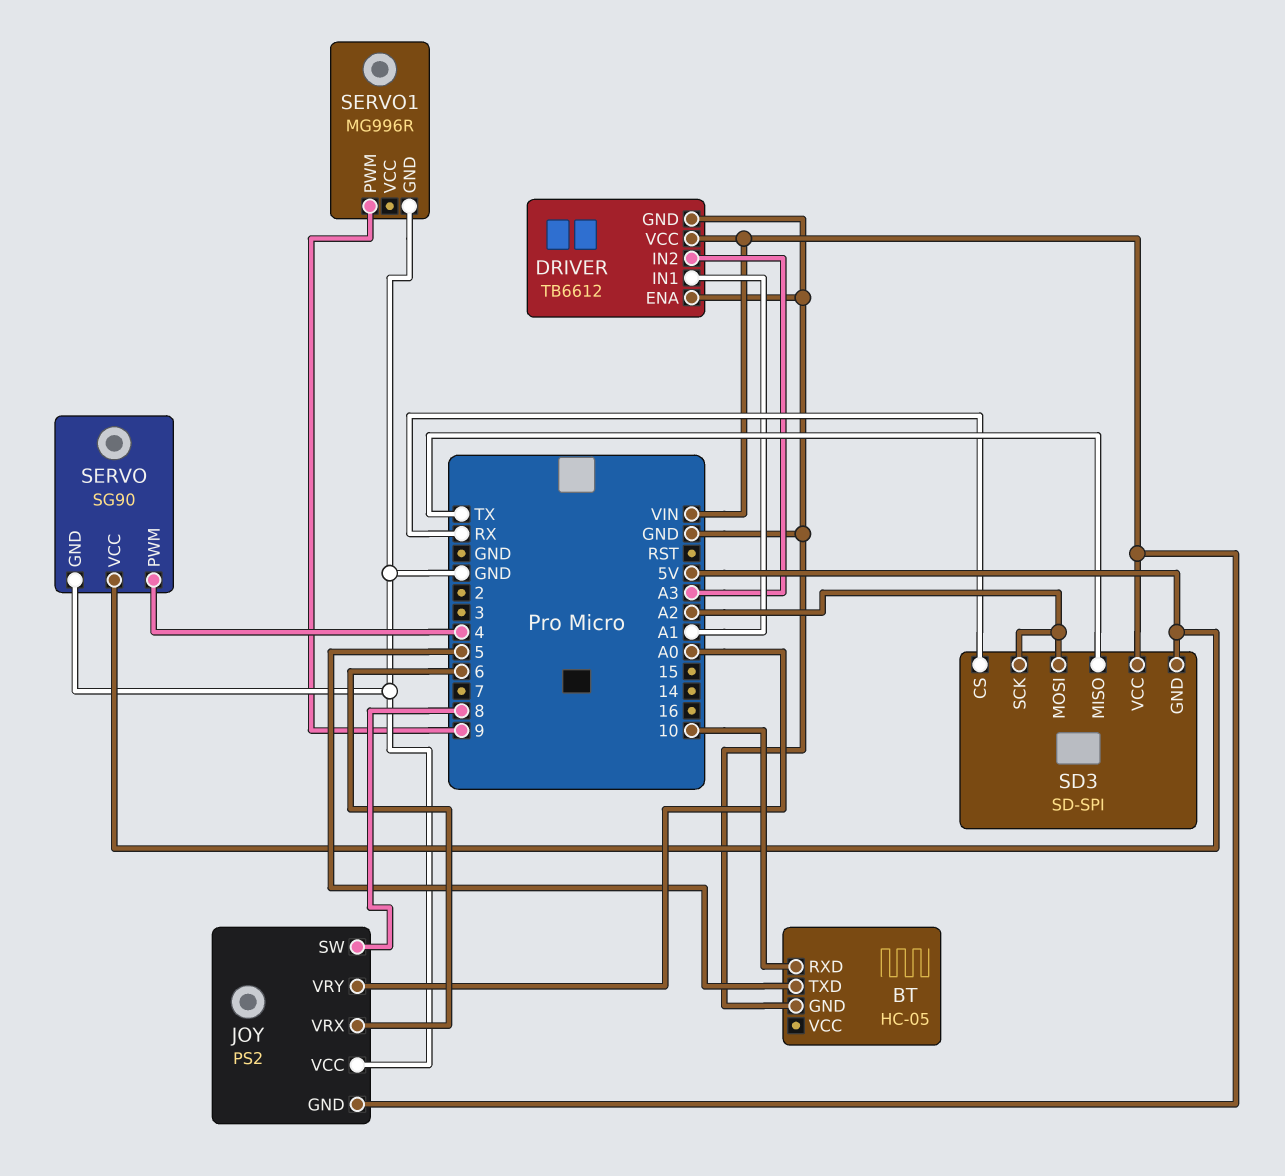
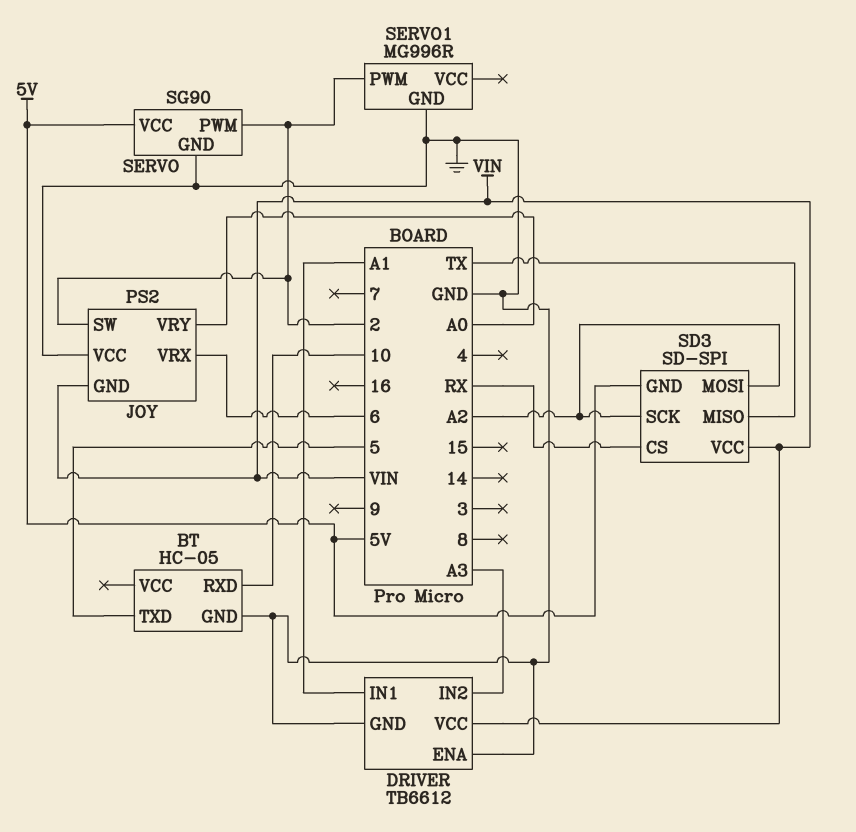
JOY pin SW: 8 -> 2
SERVO pin PWM: 4 -> 2
SERVO1 pin PWM: 9 -> 2

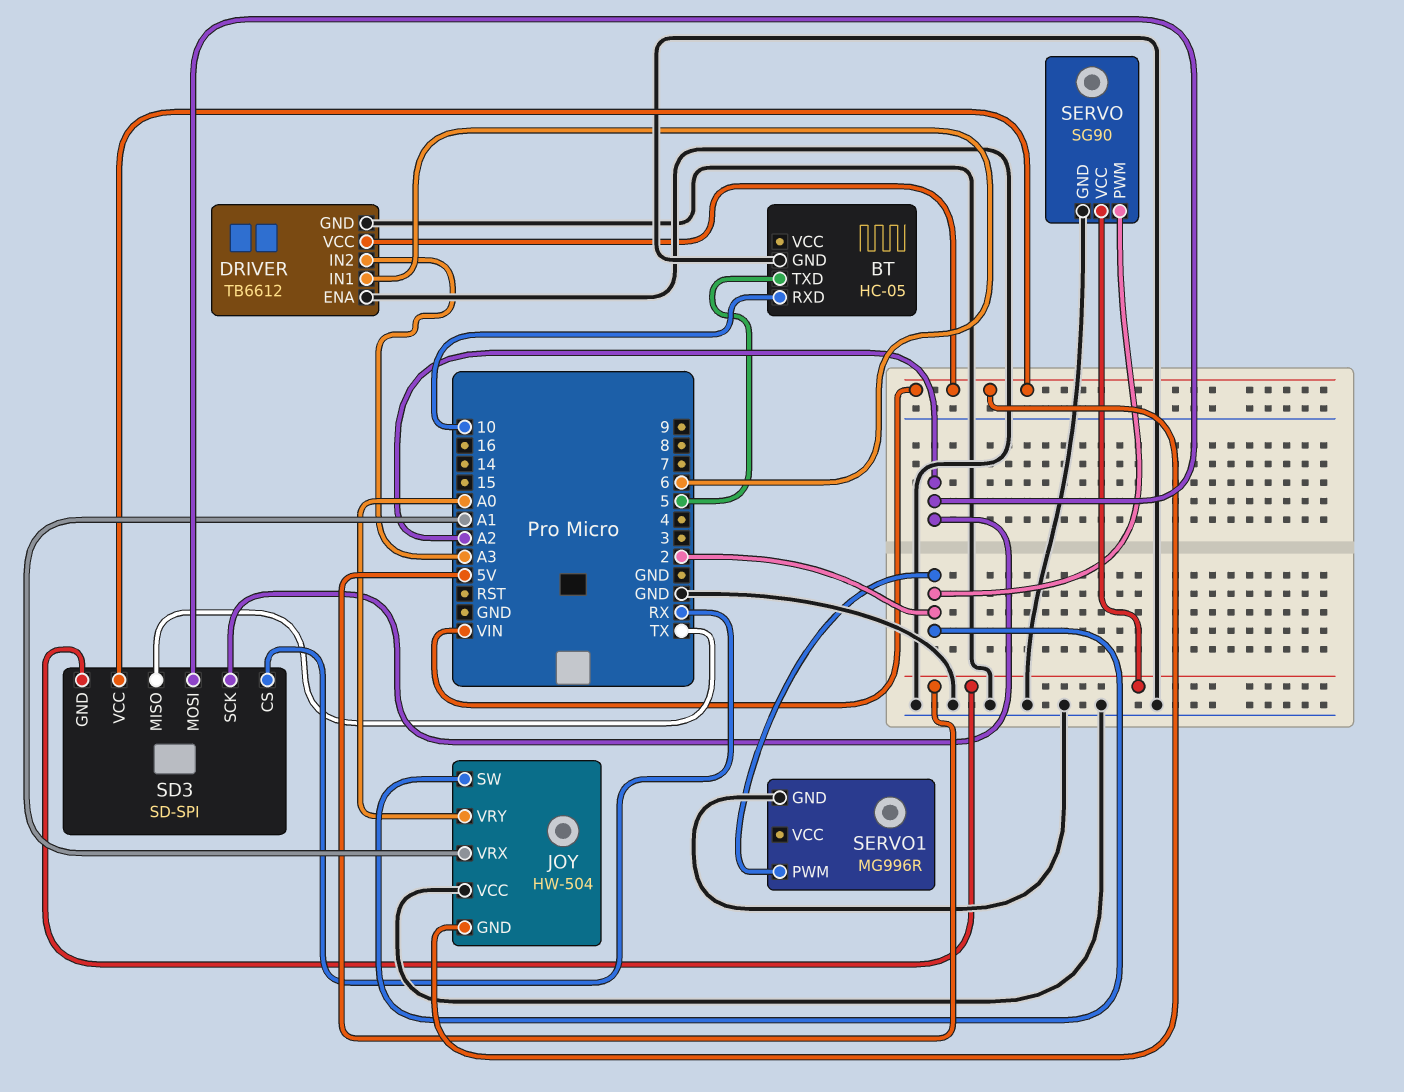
DRIVER pin IN1: A1 -> 6
JOY: PS2 -> HW-504
JOY pin VRX: 6 -> A1

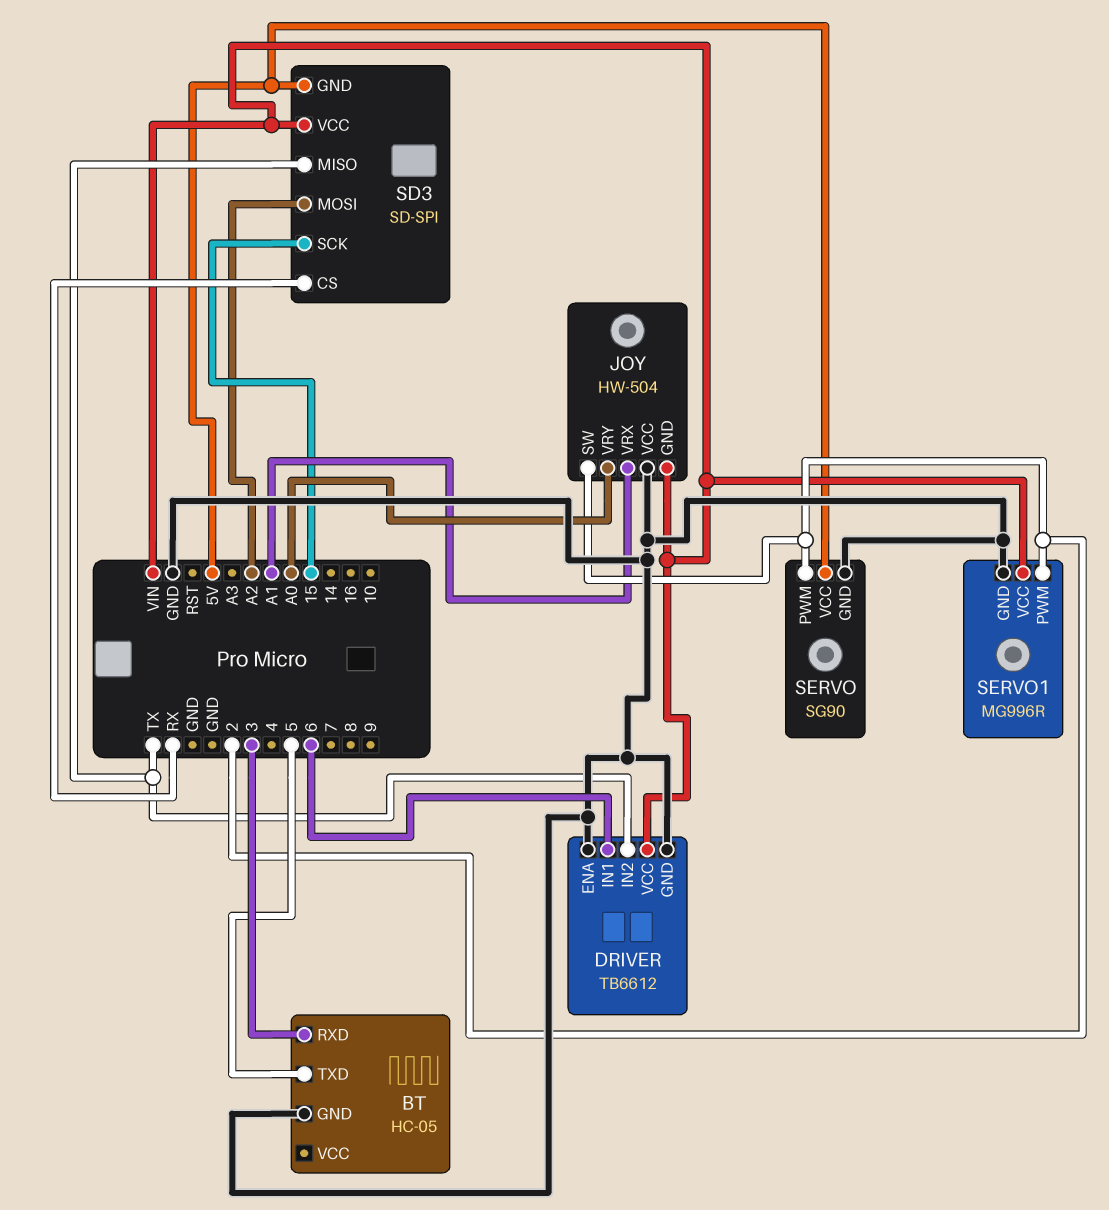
BT pin RXD: 10 -> 3
DRIVER pin IN2: A3 -> TX
SD3 pin SCK: A2 -> 15
SERVO1 pin VCC: none -> VIN

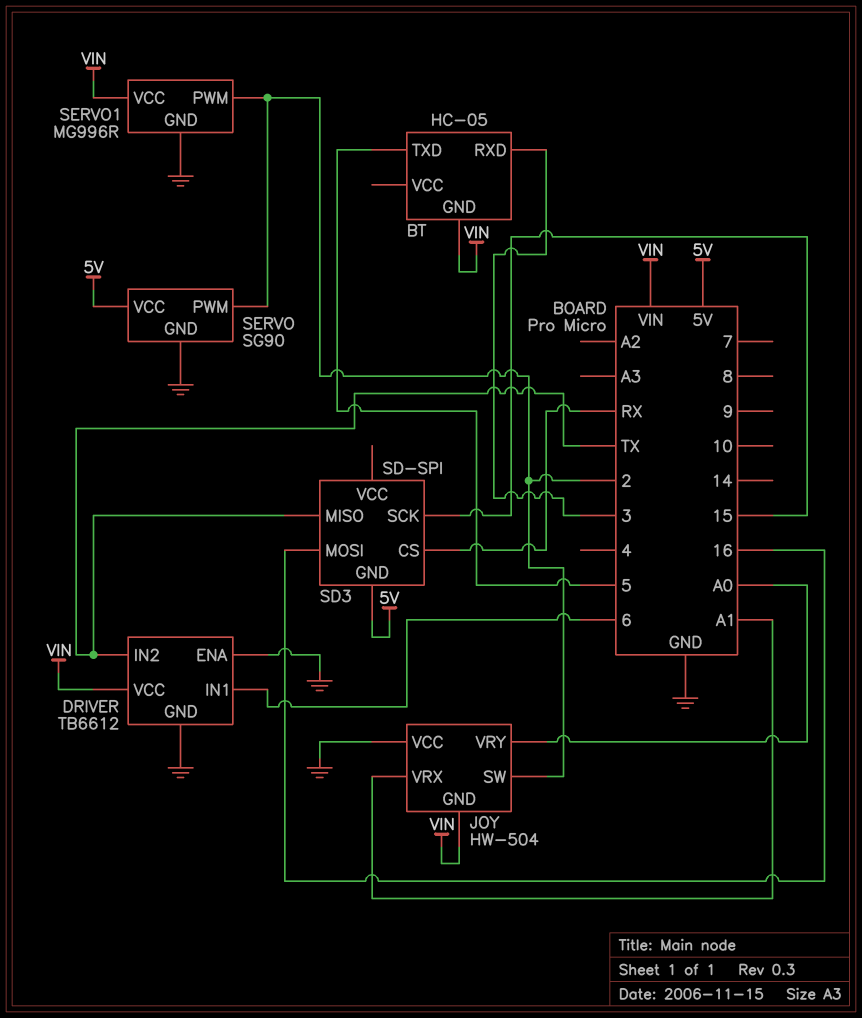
BT pin GND: GND -> VIN
SD3 pin MOSI: A2 -> 16
SD3 pin VCC: VIN -> none

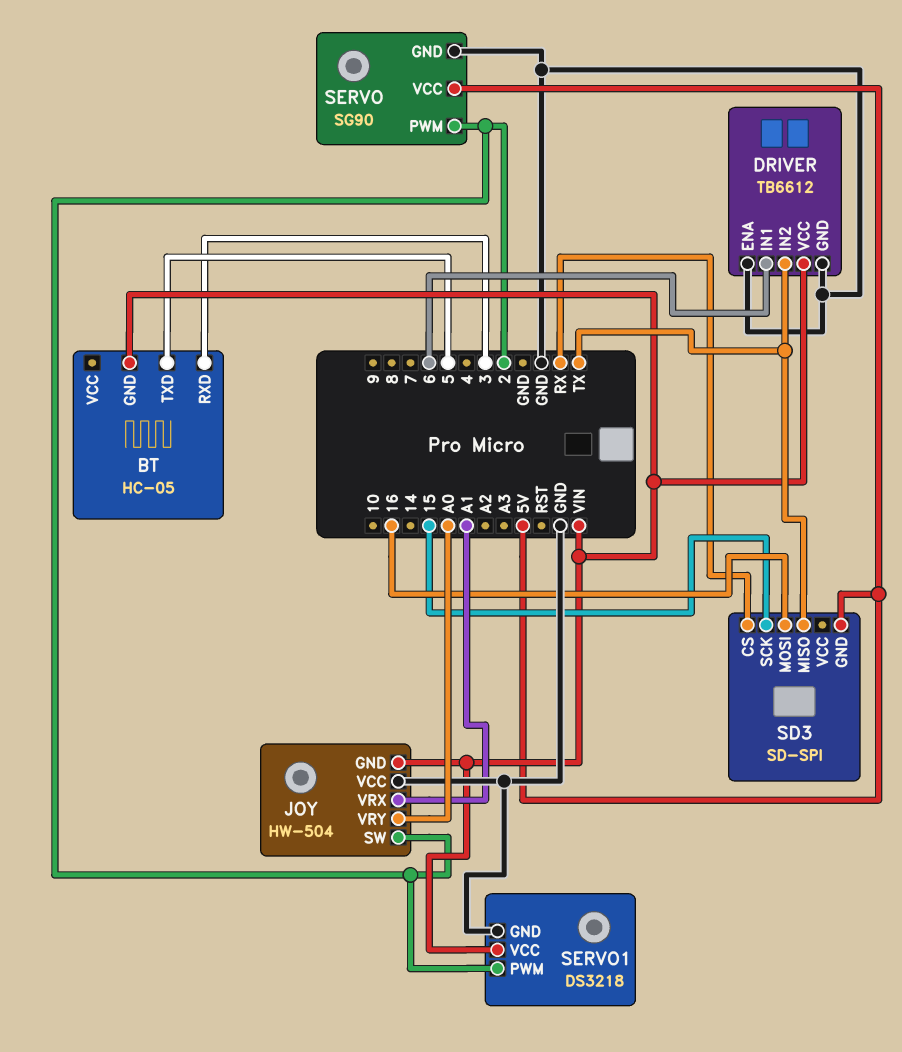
SERVO1: MG996R -> DS3218

